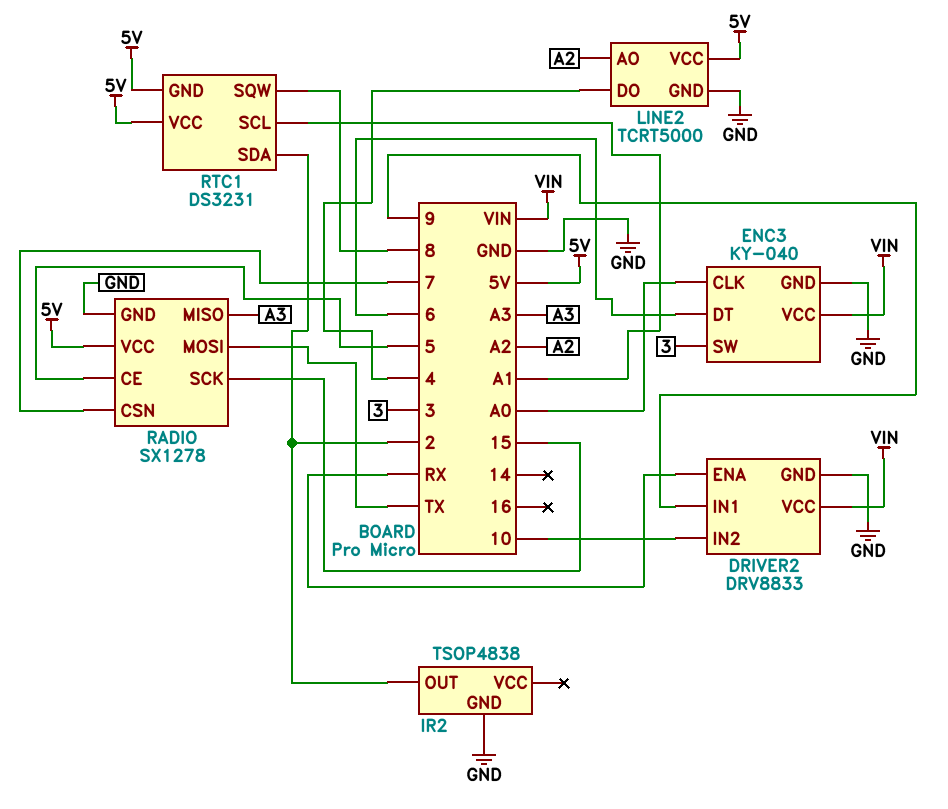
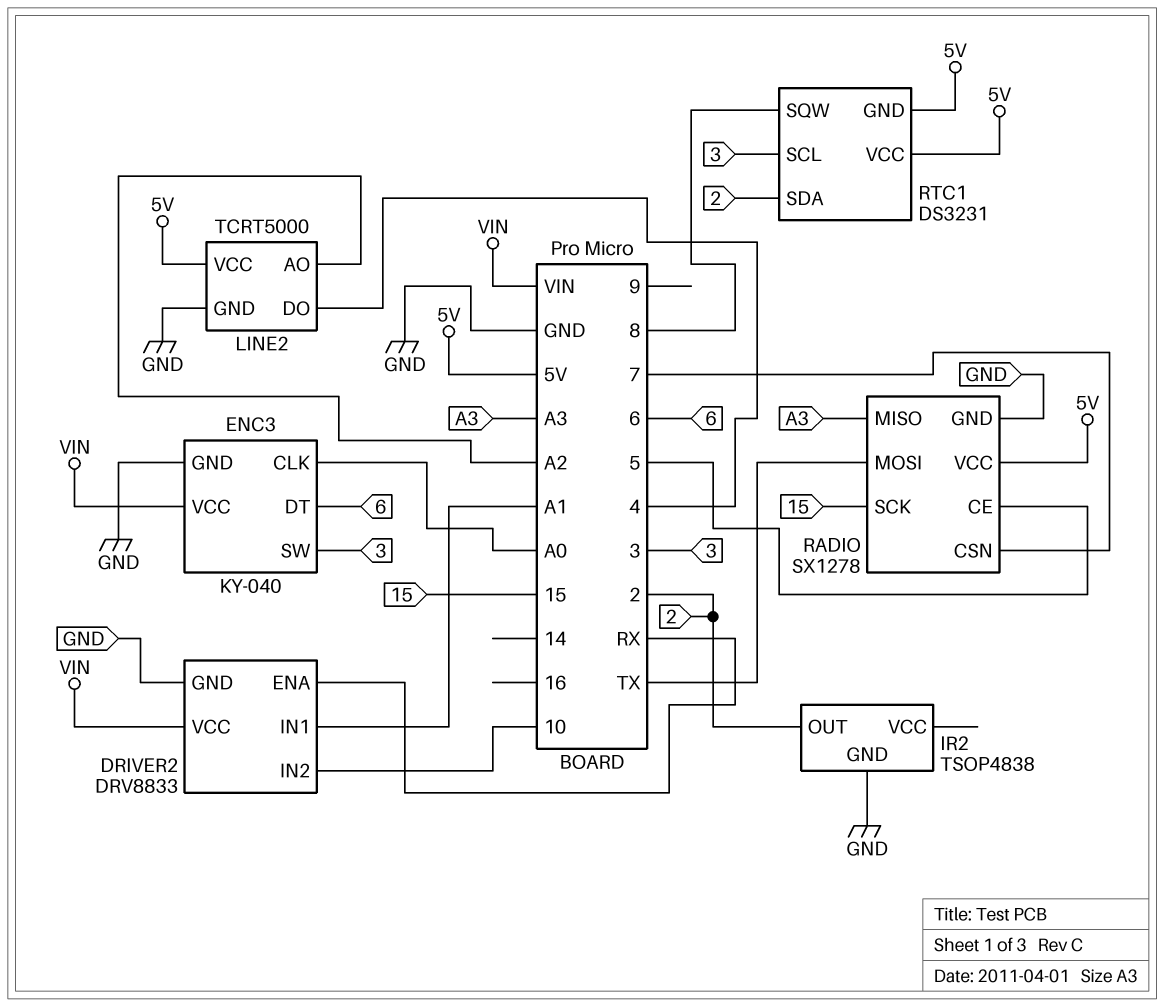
DRIVER2 pin IN1: 9 -> A1
RTC1 pin SCL: A1 -> 3

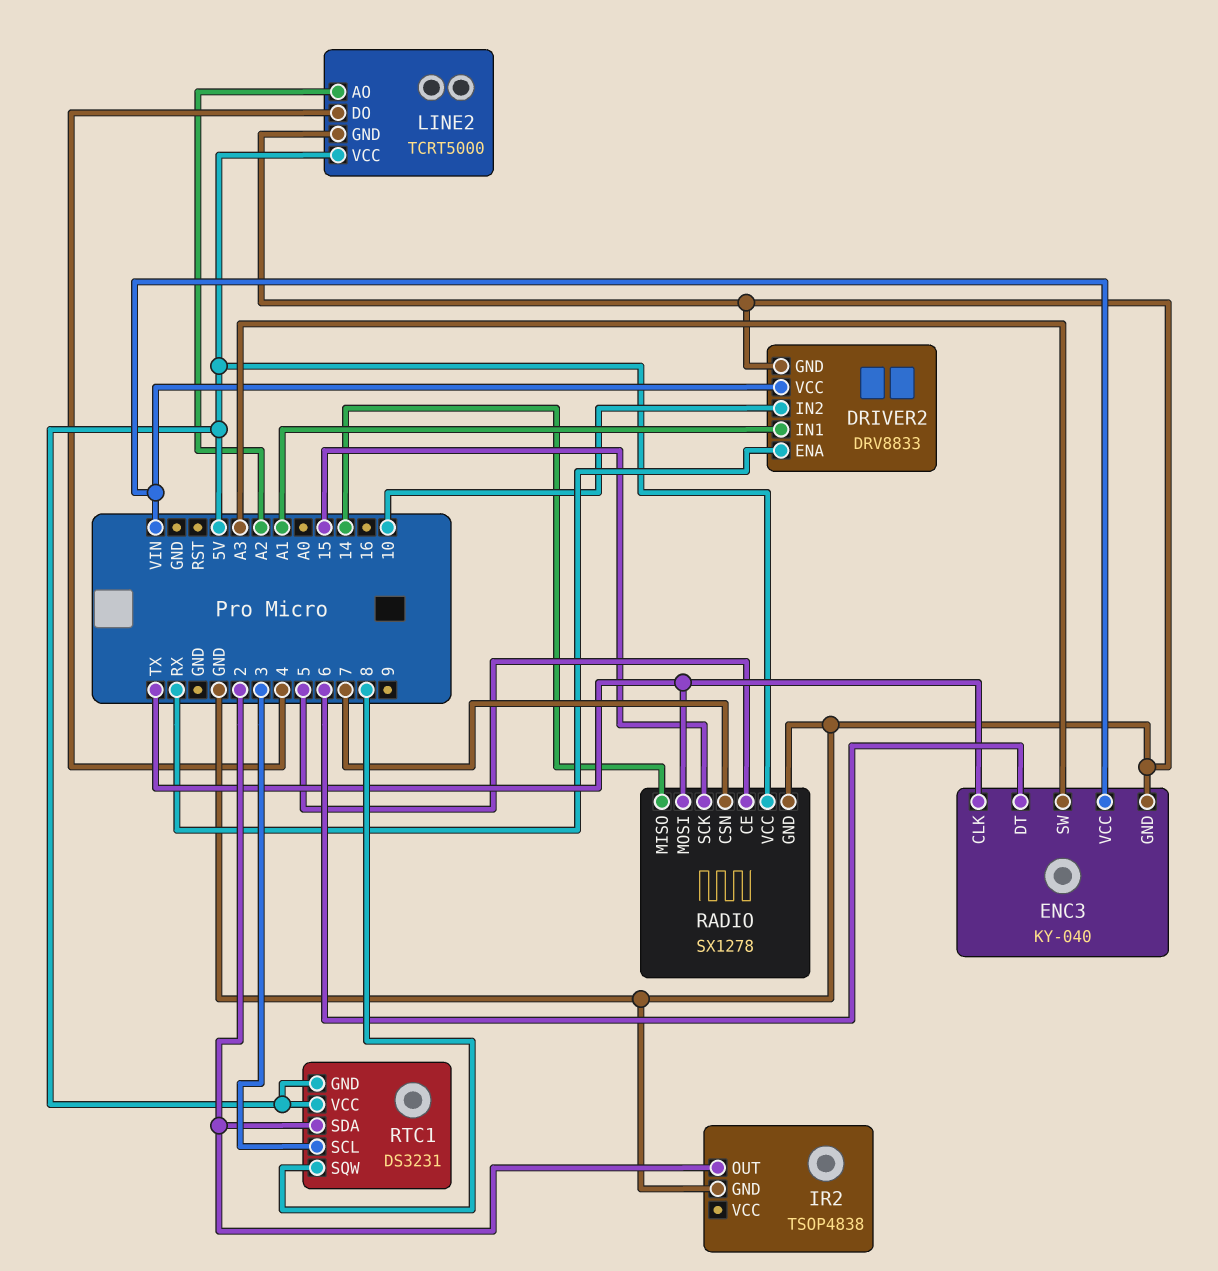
ENC3 pin CLK: A0 -> TX
ENC3 pin SW: 3 -> A3
RADIO pin MISO: A3 -> 14

